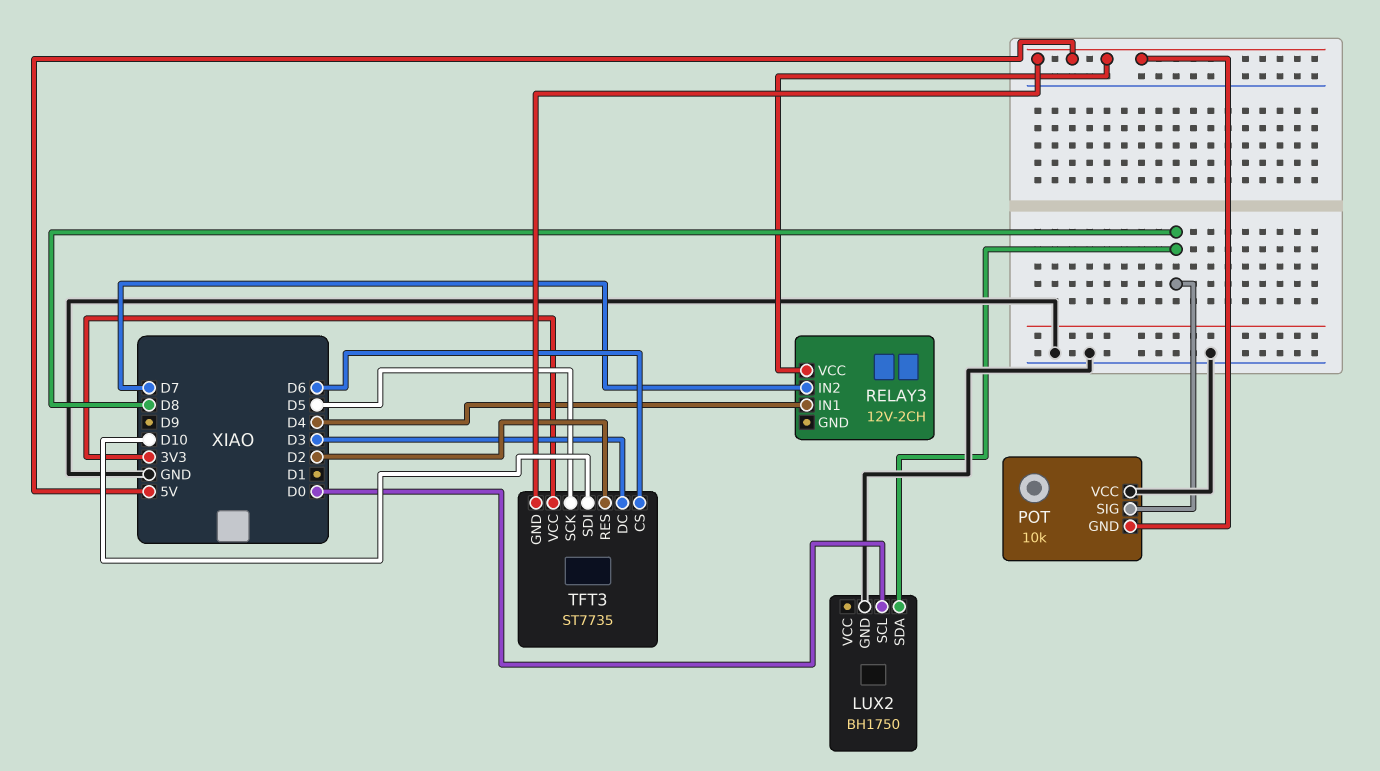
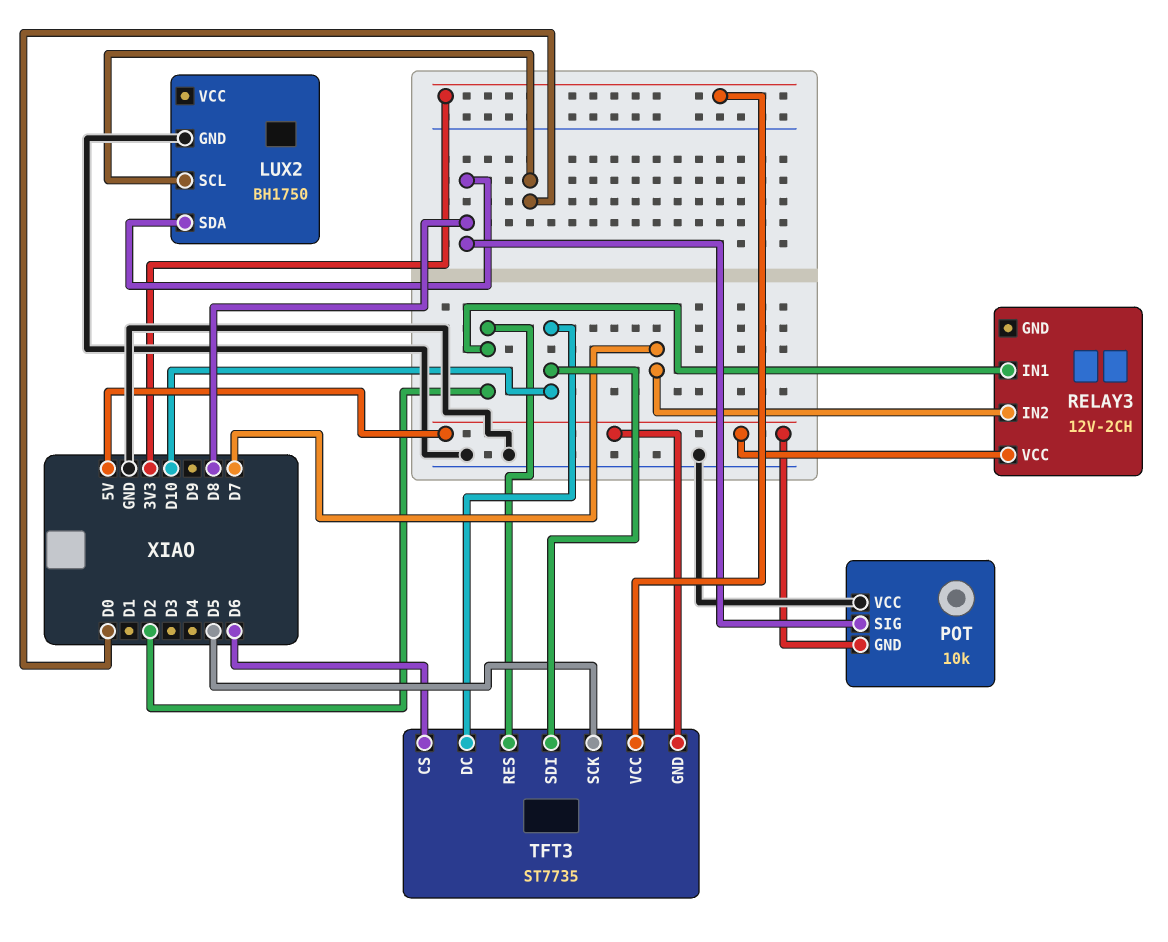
RELAY3 pin IN1: D4 -> D2
TFT3 pin DC: D3 -> D10

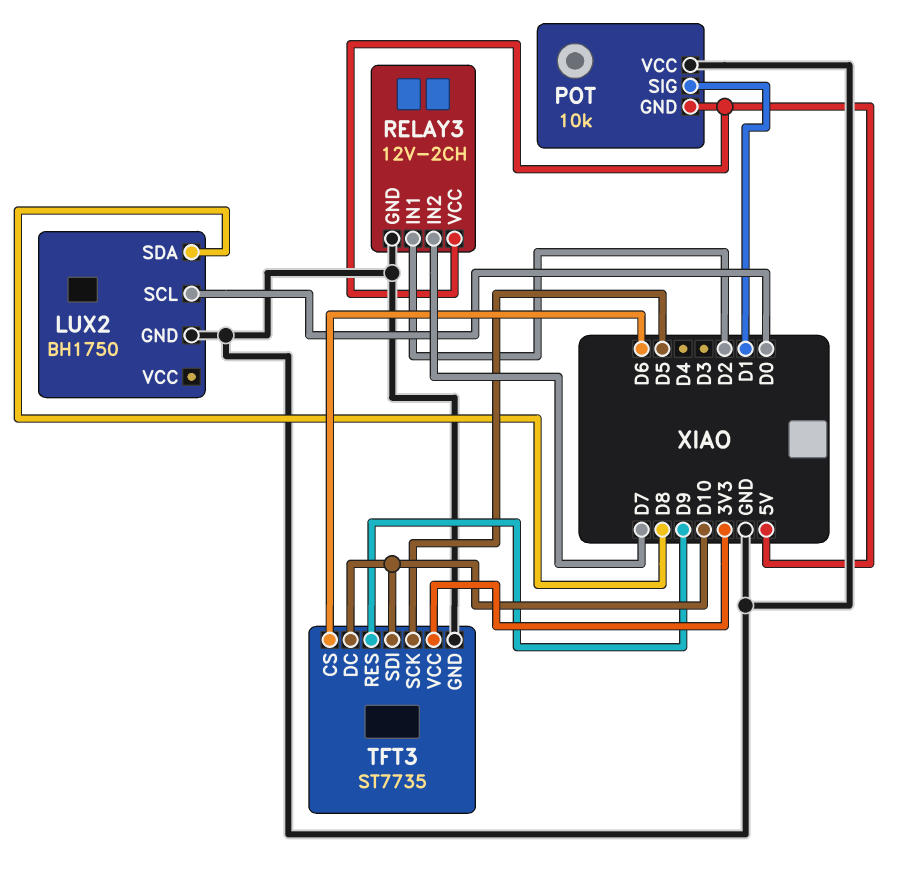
POT pin SIG: D8 -> D1
RELAY3 pin GND: none -> GND
TFT3 pin GND: 5V -> GND
TFT3 pin RES: D2 -> D9

